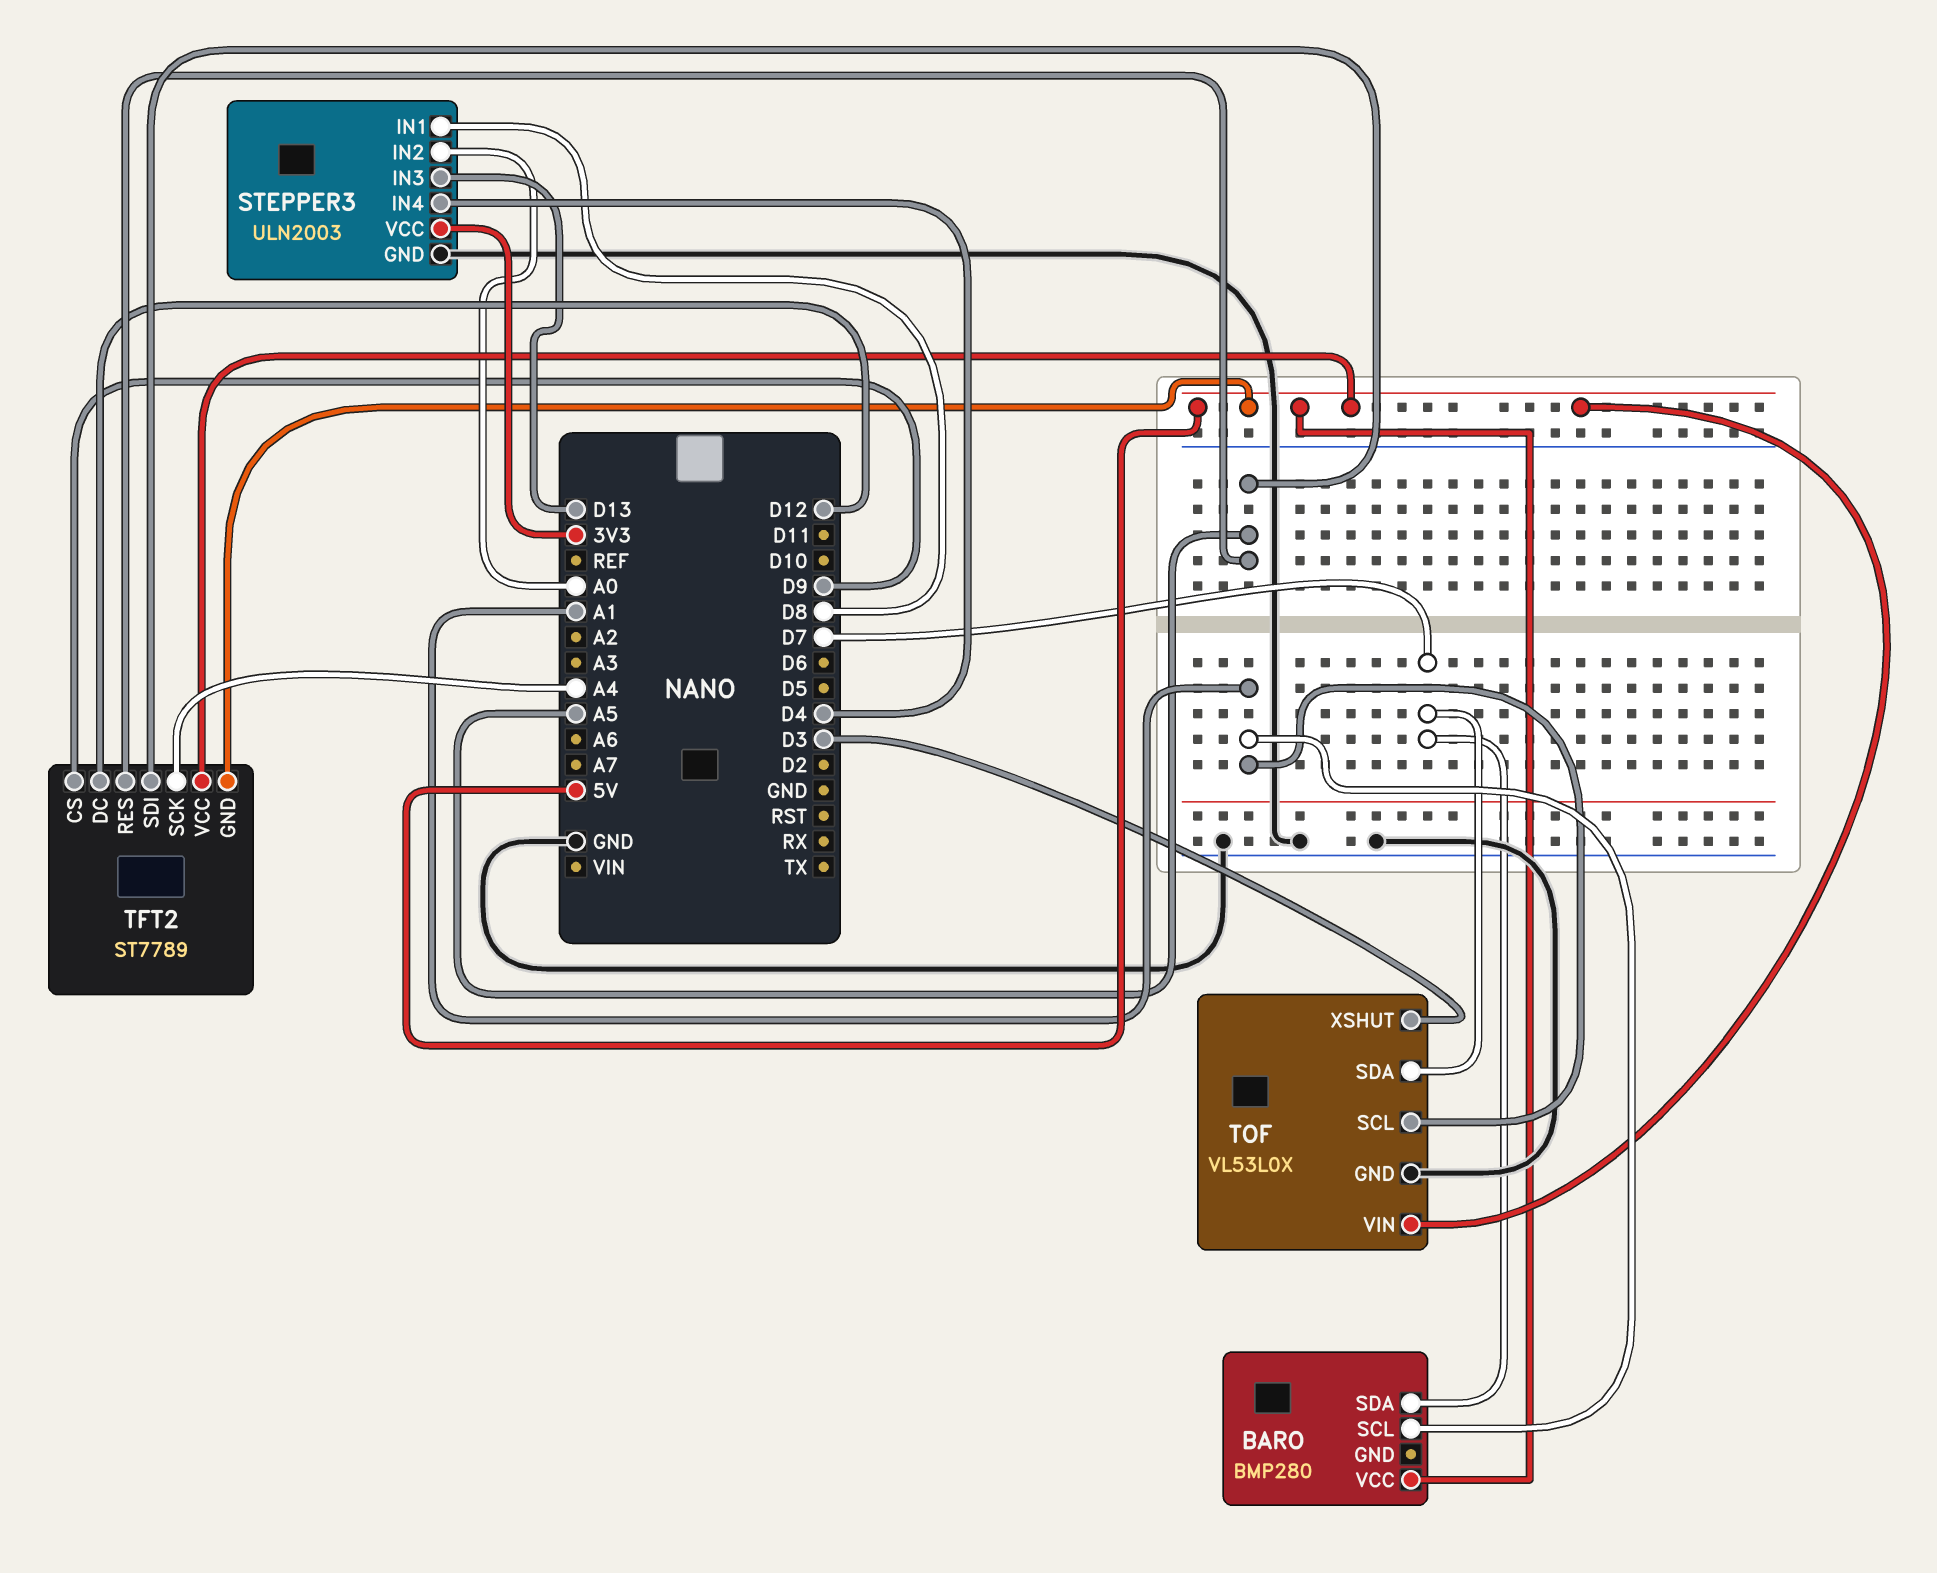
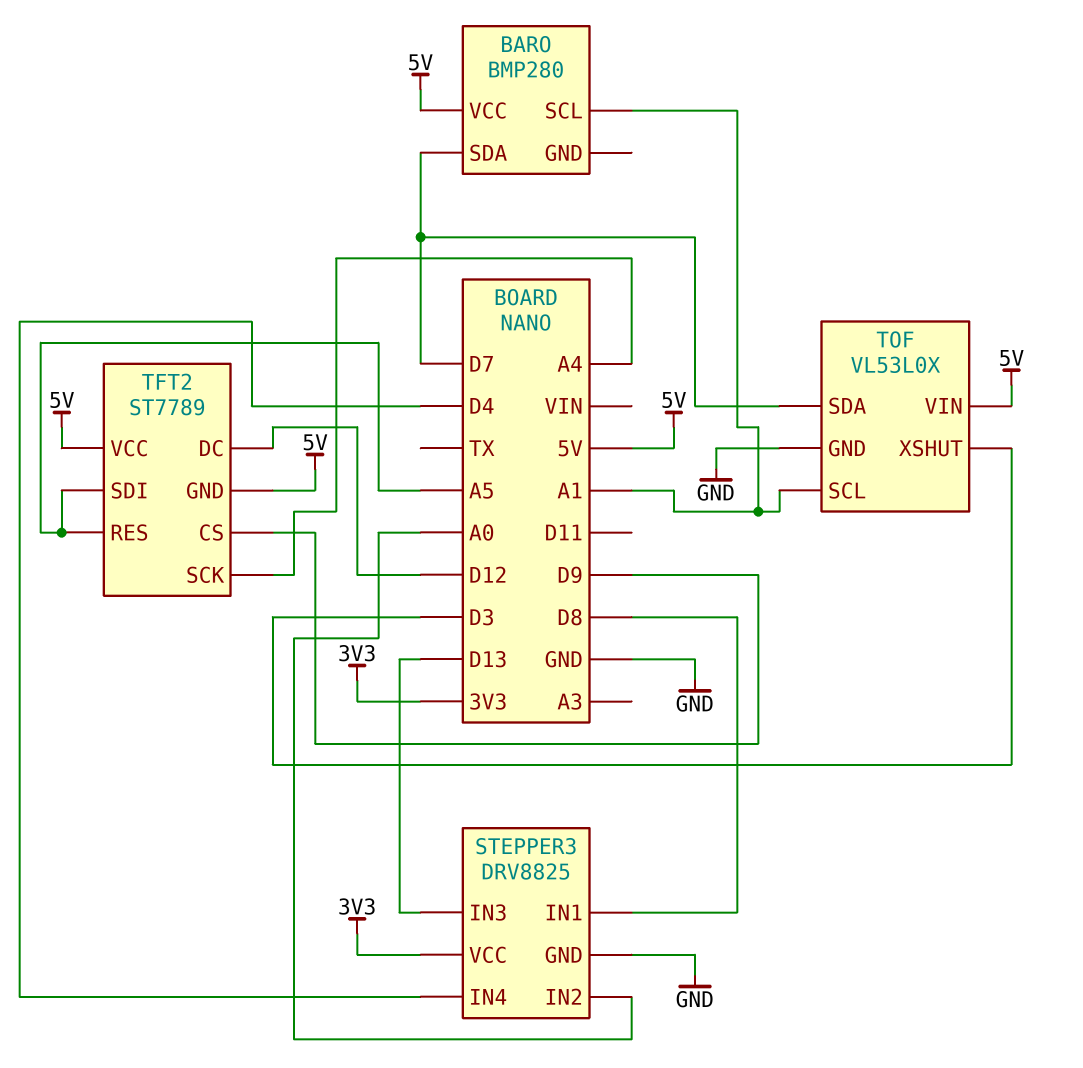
STEPPER3: ULN2003 -> DRV8825

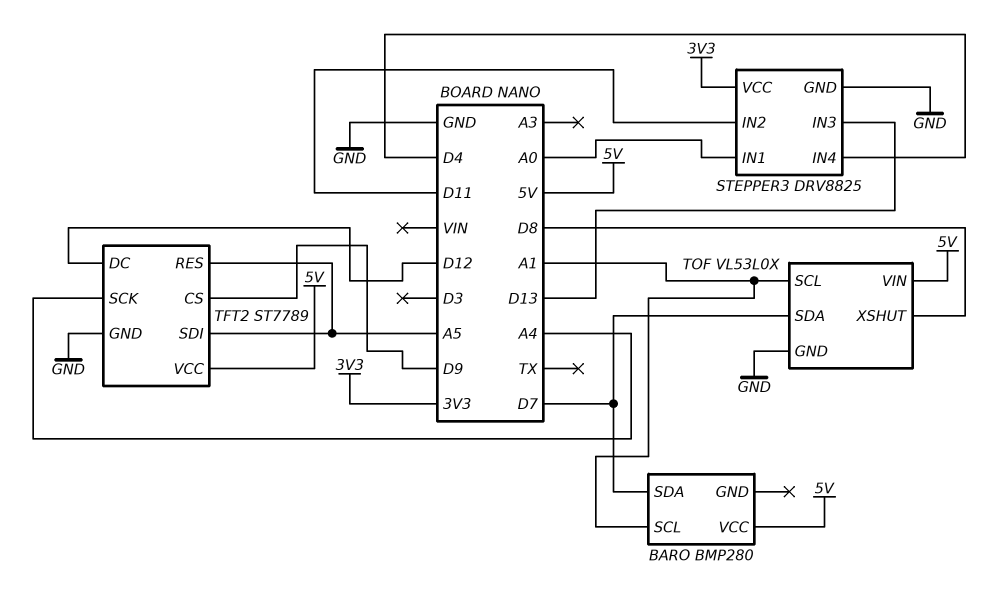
STEPPER3 pin IN1: D8 -> A0
STEPPER3 pin IN2: A0 -> D11
TFT2 pin GND: 5V -> GND
TOF pin XSHUT: D3 -> D8

